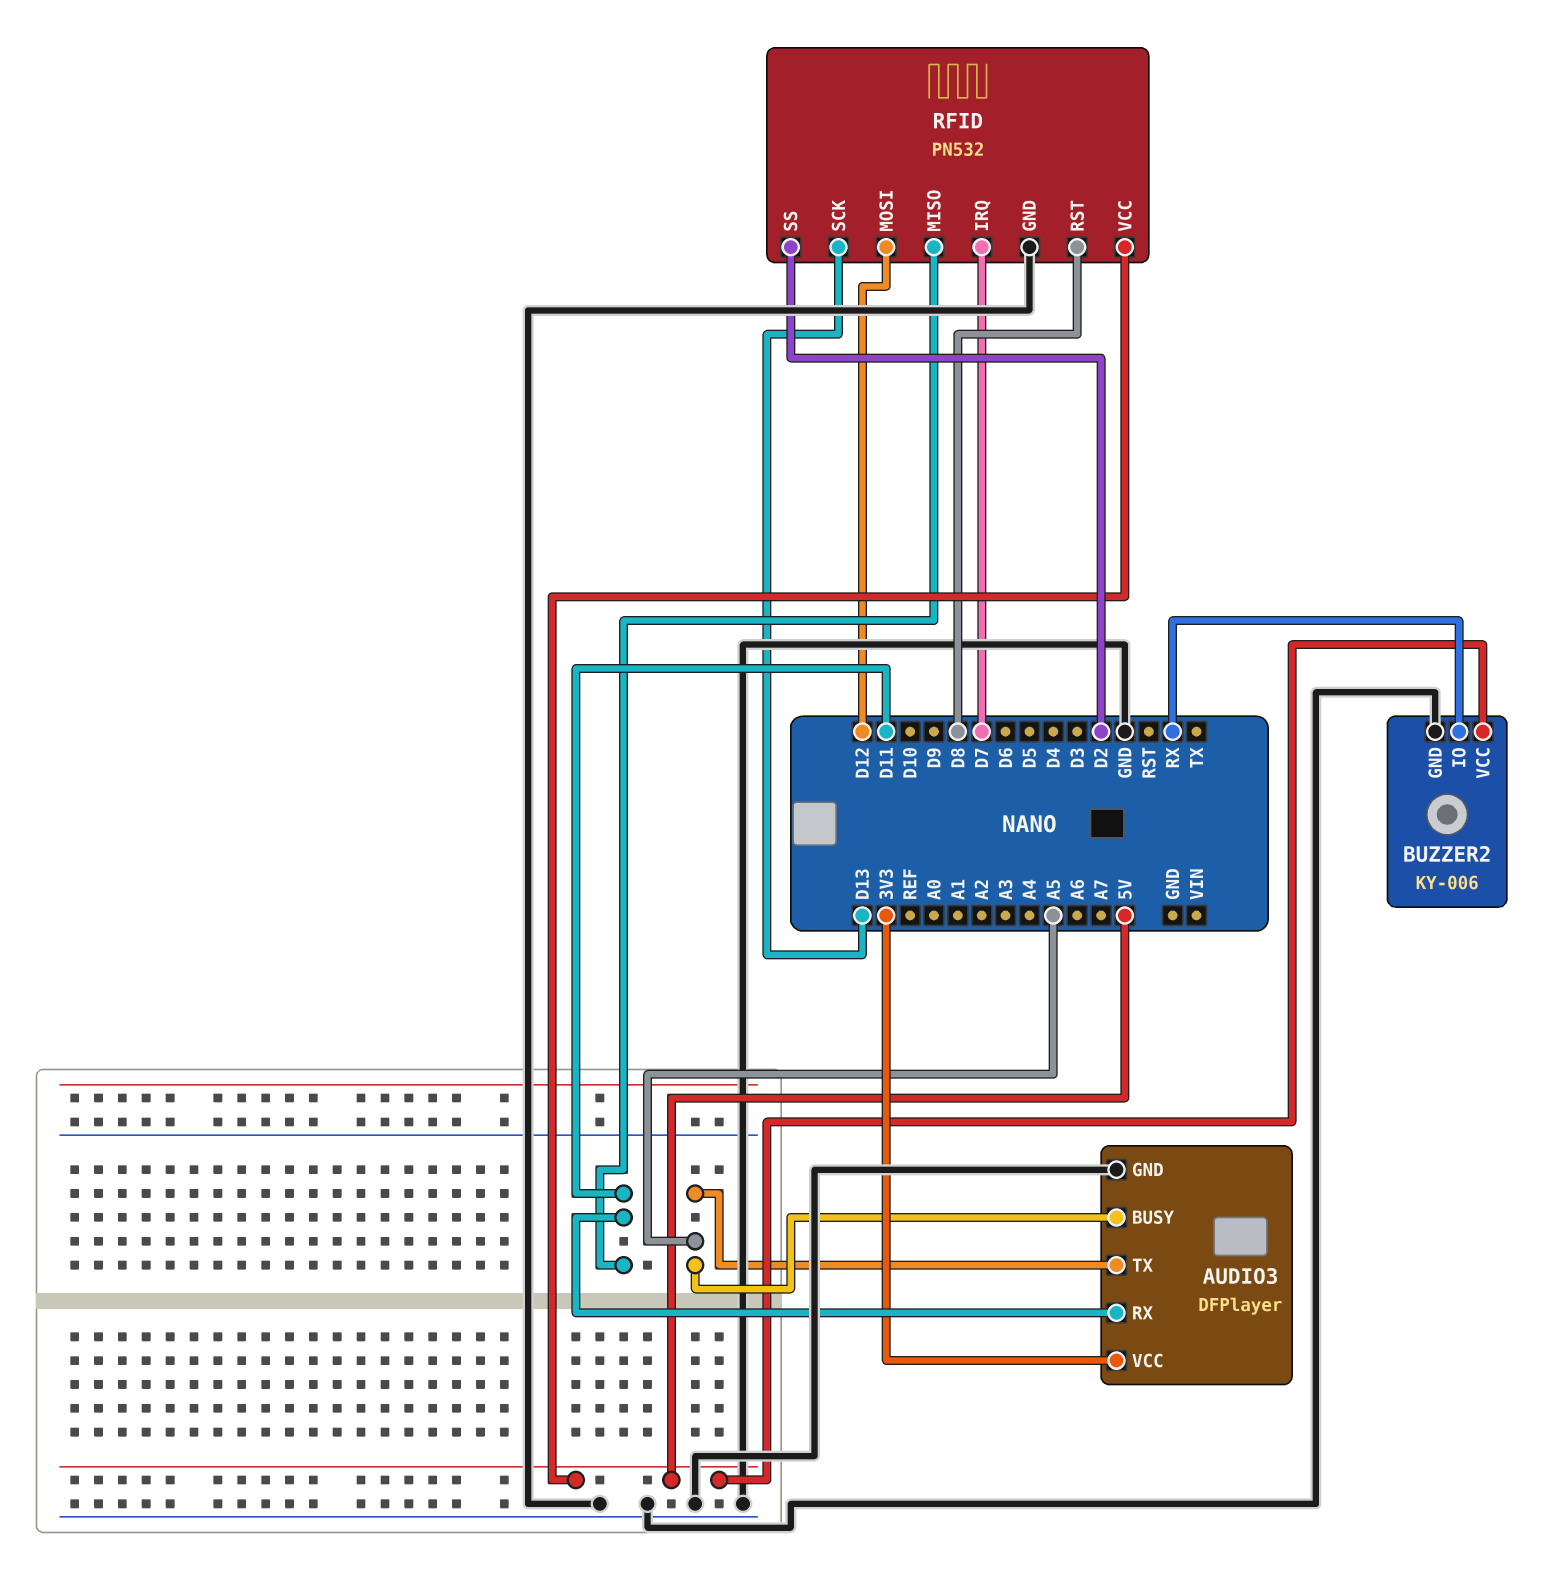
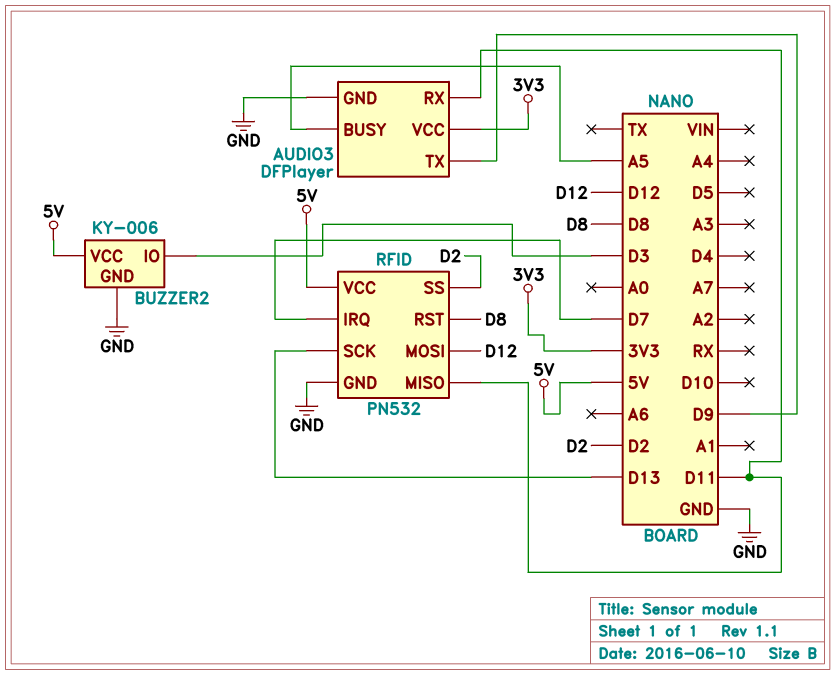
AUDIO3 pin TX: A5 -> D9
BUZZER2 pin IO: RX -> D3

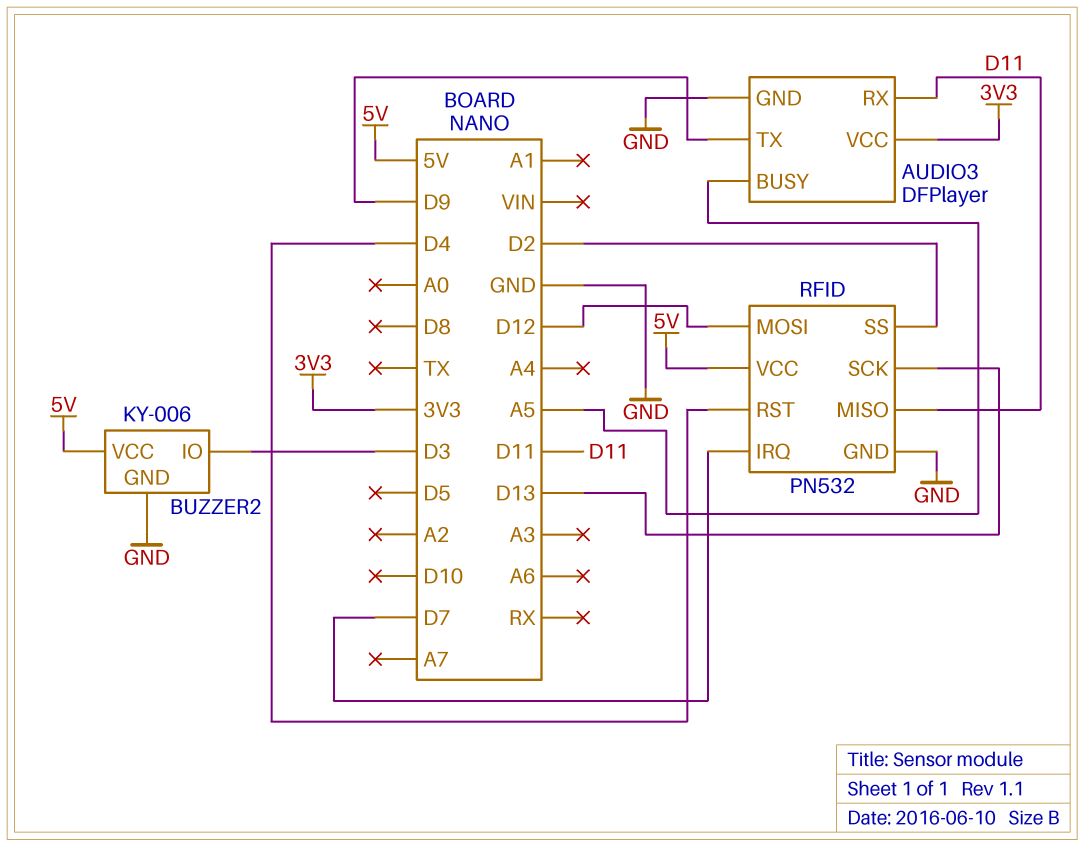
RFID pin RST: D8 -> D4

